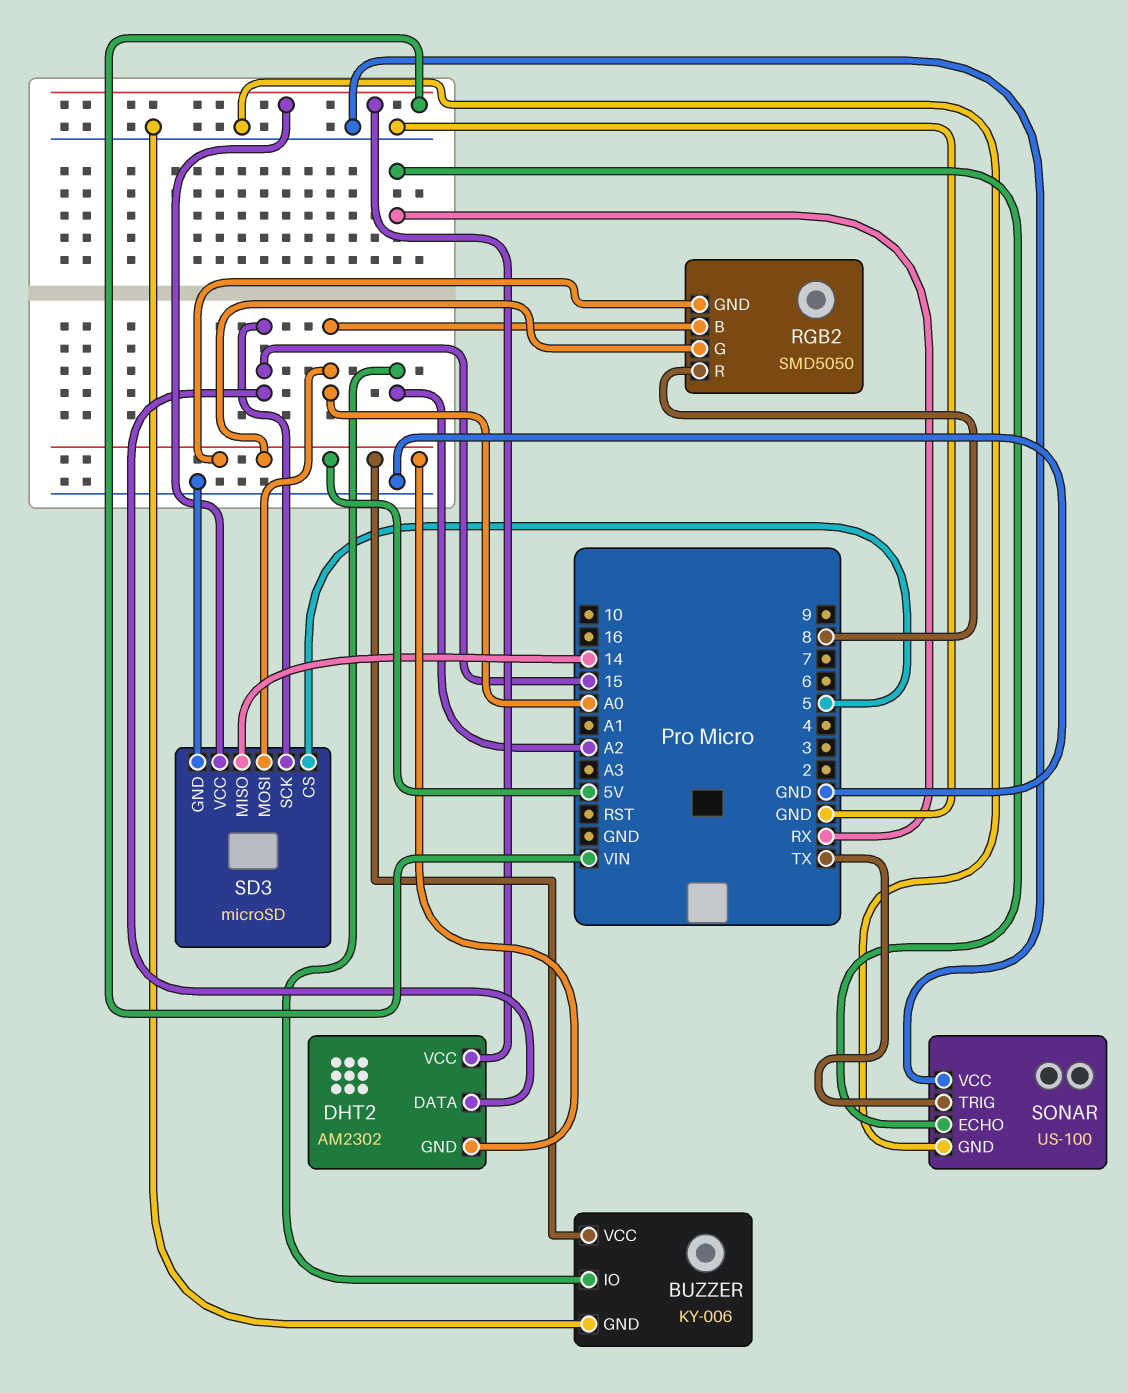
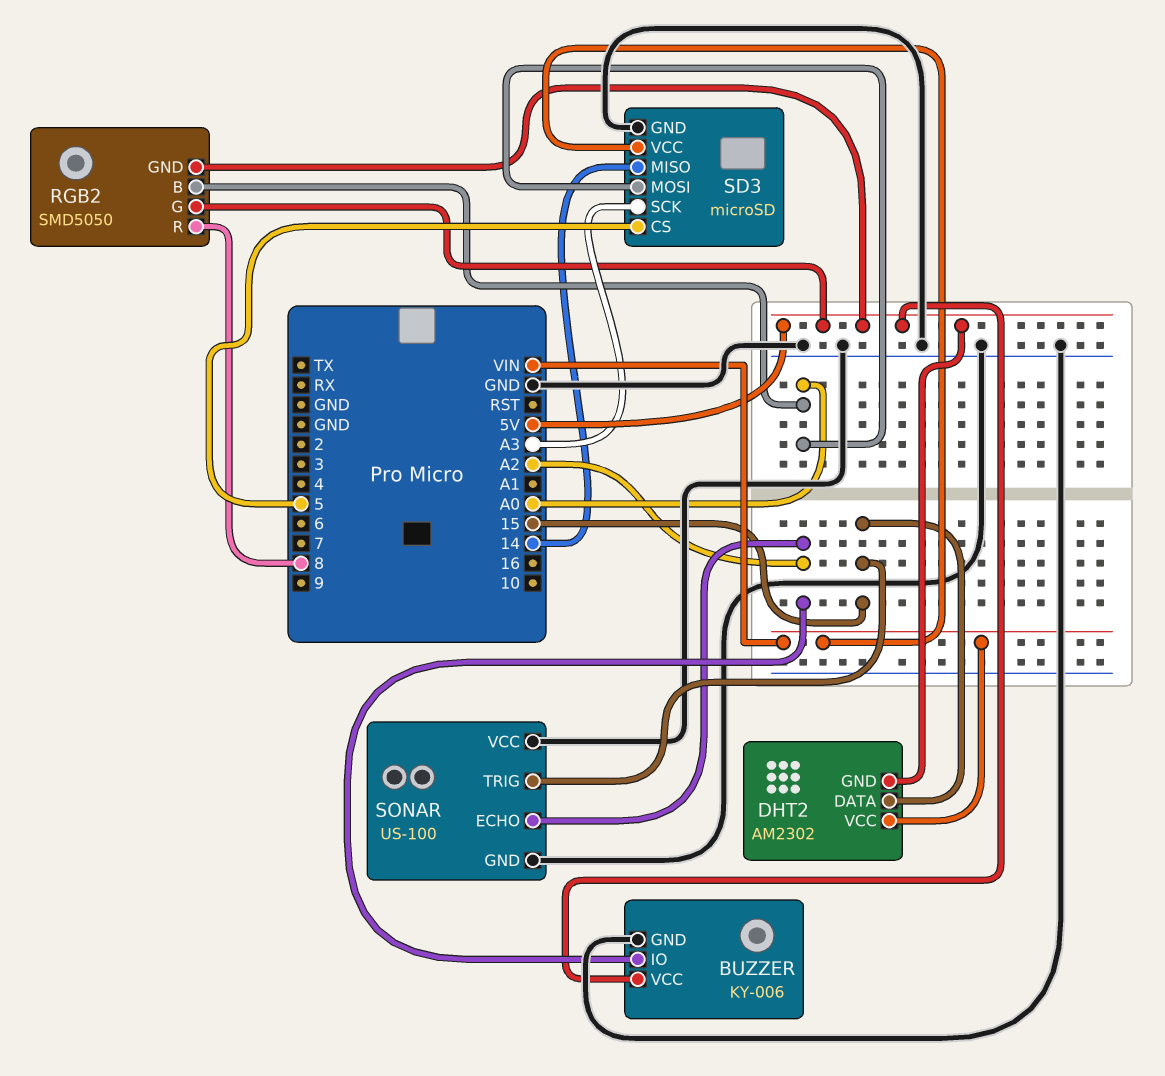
SD3 pin SCK: 15 -> A3
SONAR pin ECHO: RX -> A2
SONAR pin TRIG: TX -> 15

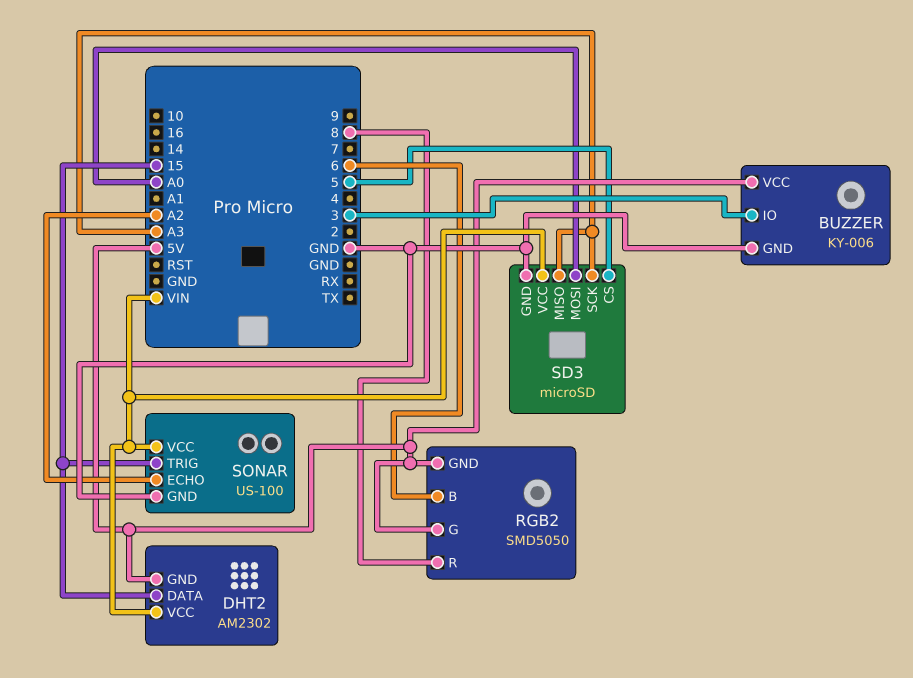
BUZZER pin IO: A2 -> 3
RGB2 pin B: A0 -> 6
SD3 pin MISO: 14 -> A3
SONAR pin VCC: GND -> VIN

